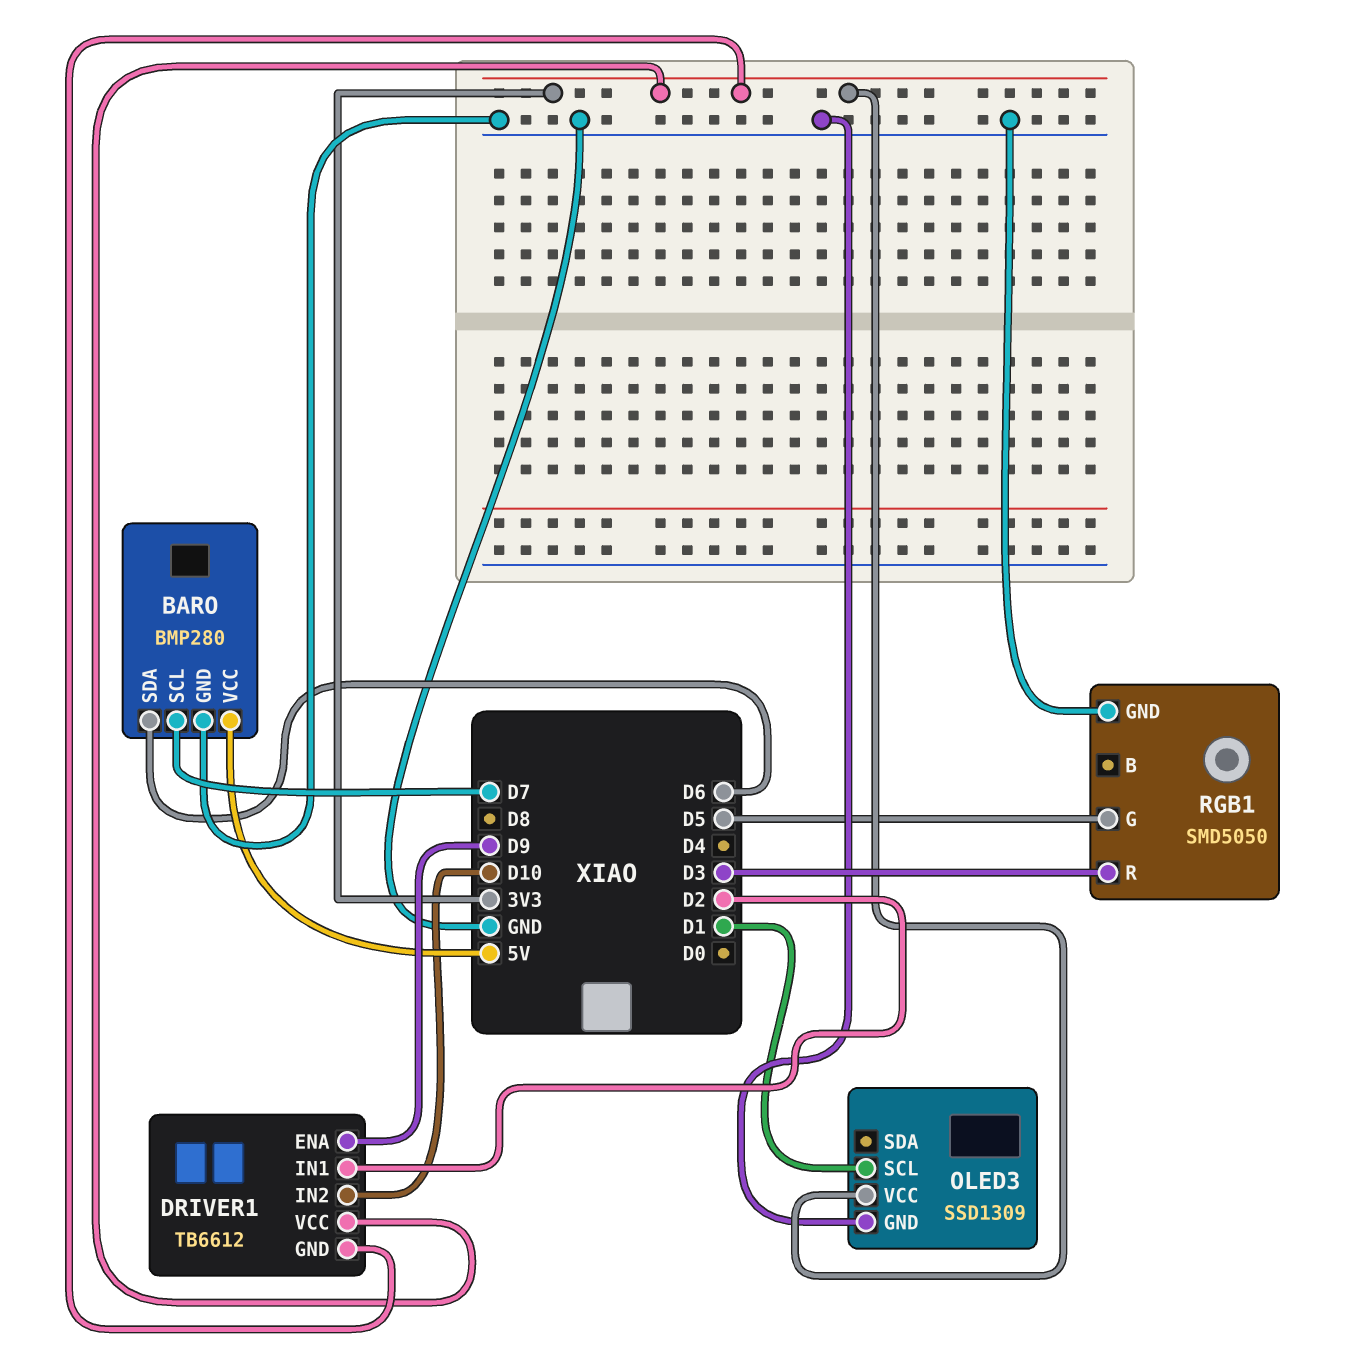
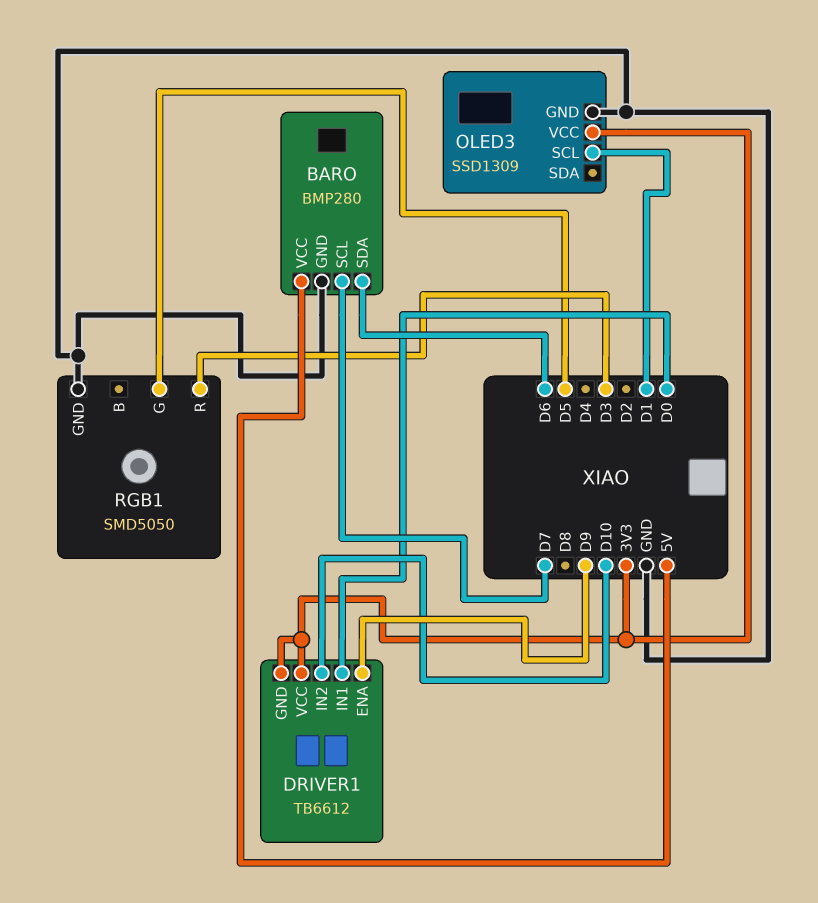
DRIVER1 pin IN1: D2 -> D0

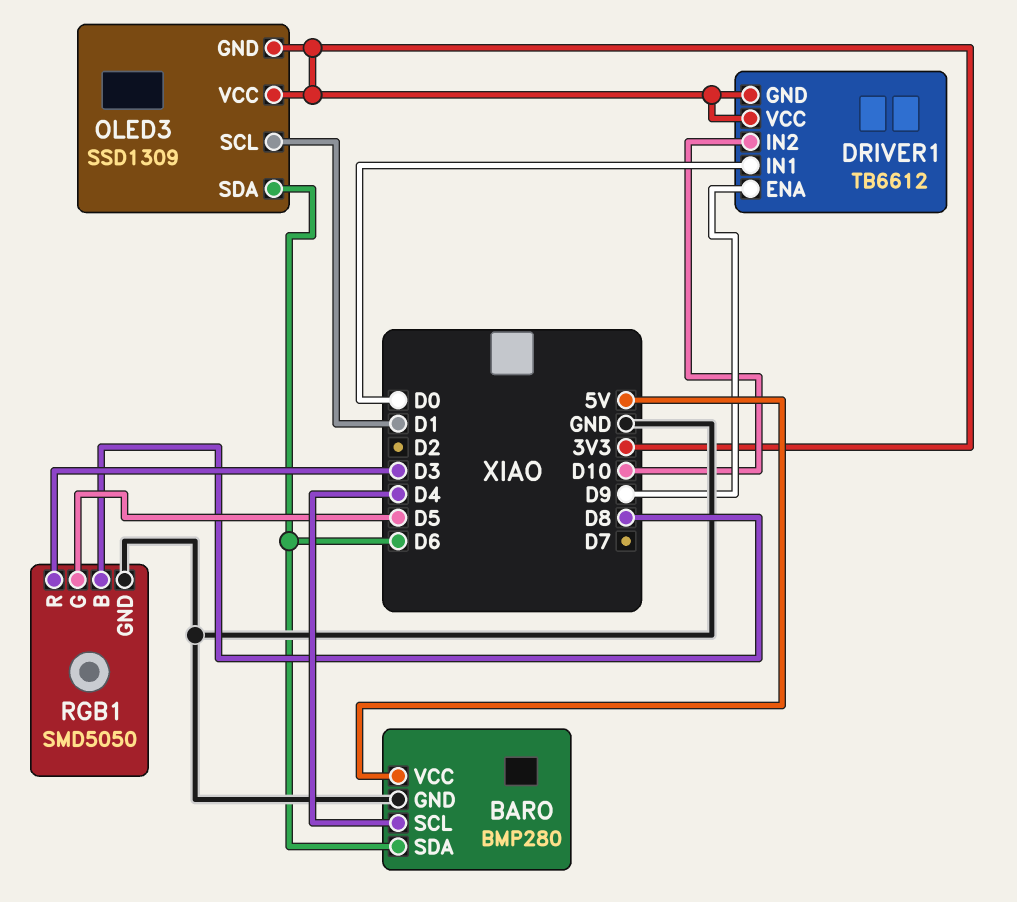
BARO pin SCL: D7 -> D4
OLED3 pin GND: GND -> 3V3
OLED3 pin SDA: none -> D6
RGB1 pin B: none -> D8

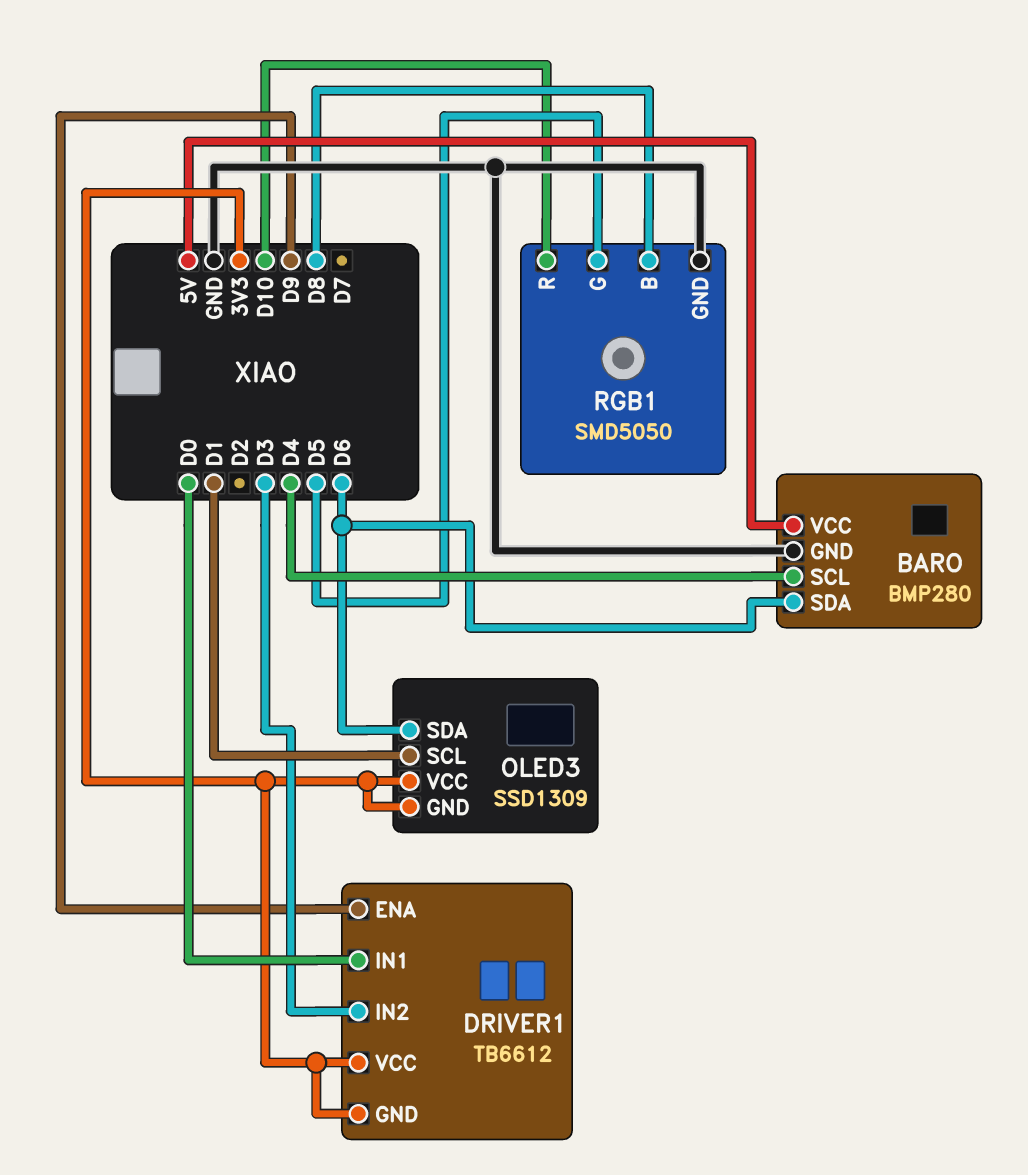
DRIVER1 pin IN2: D10 -> D3
RGB1 pin R: D3 -> D10

